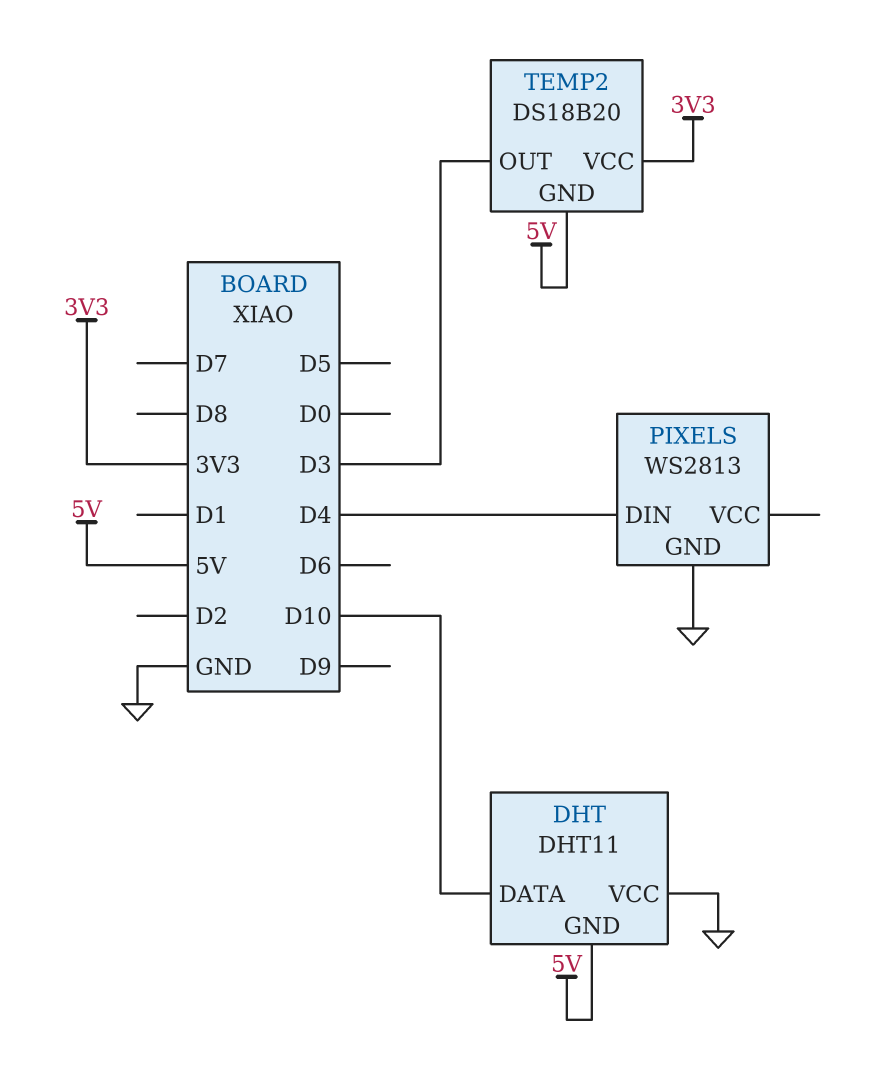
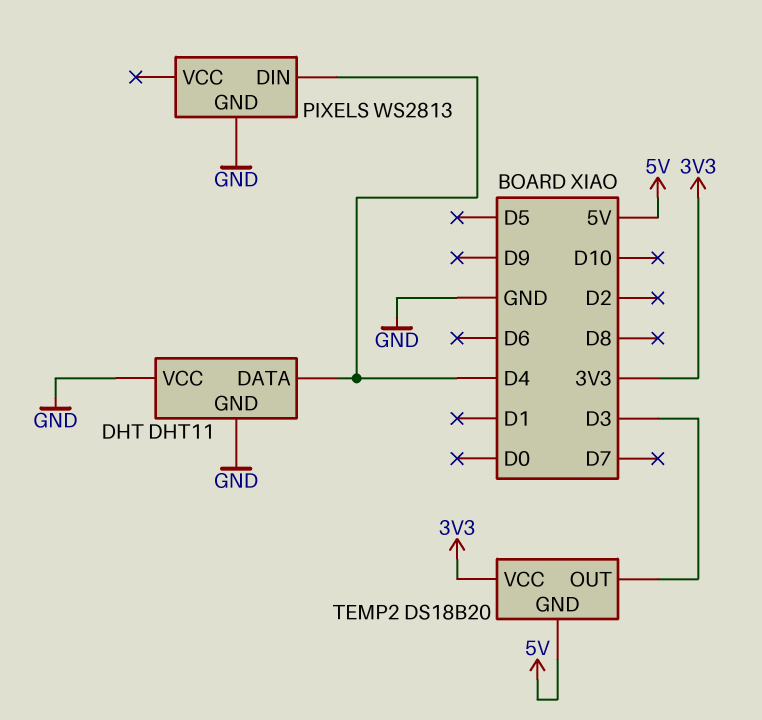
DHT pin DATA: D10 -> D4
DHT pin GND: 5V -> GND

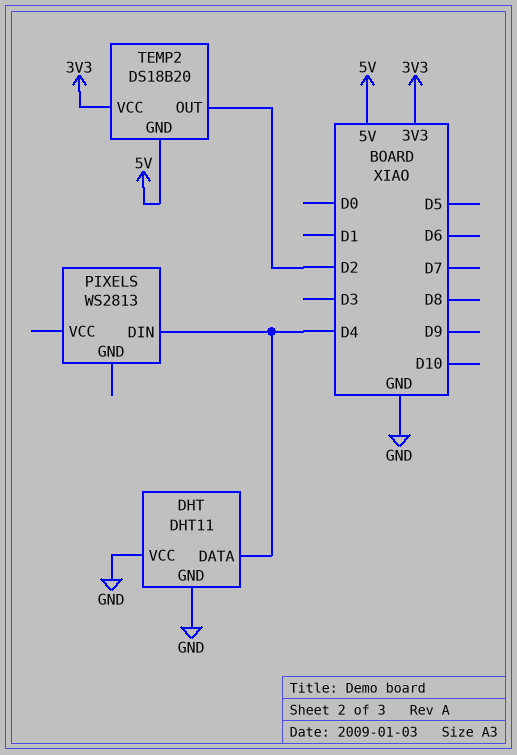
PIXELS pin GND: GND -> none
TEMP2 pin OUT: D3 -> D2

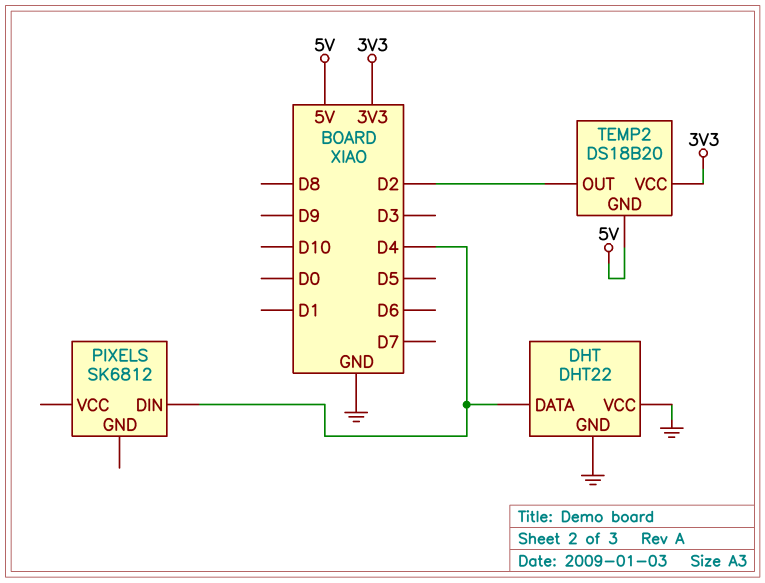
DHT: DHT11 -> DHT22
PIXELS: WS2813 -> SK6812

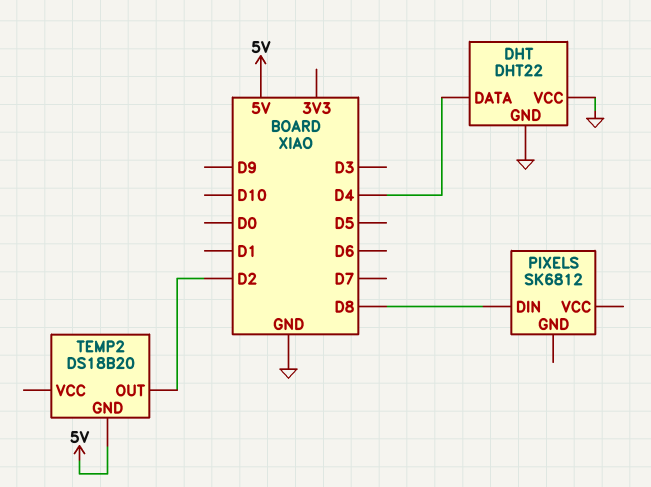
PIXELS pin DIN: D4 -> D8
TEMP2 pin VCC: 3V3 -> none

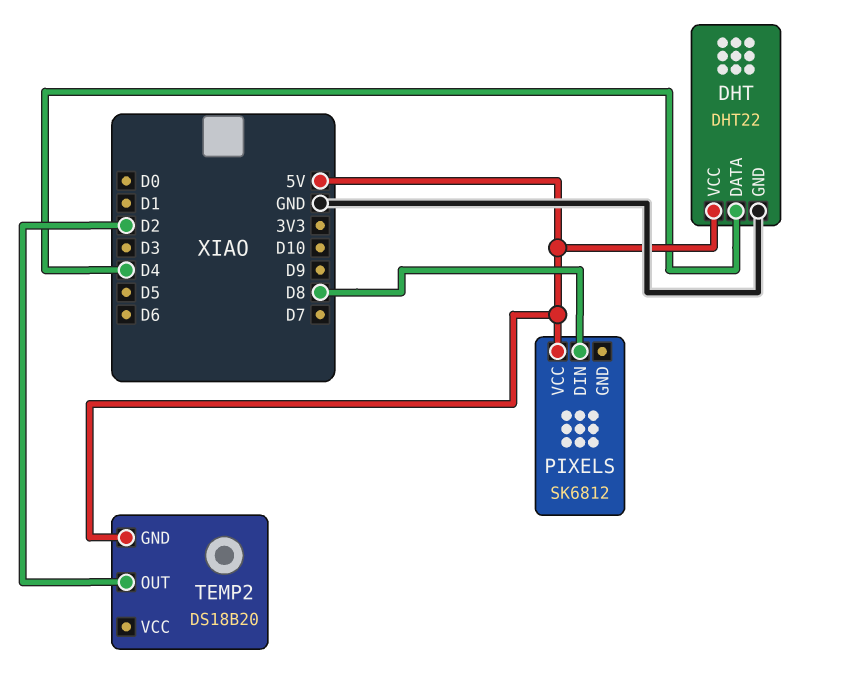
DHT pin VCC: GND -> 5V
PIXELS pin VCC: none -> 5V

